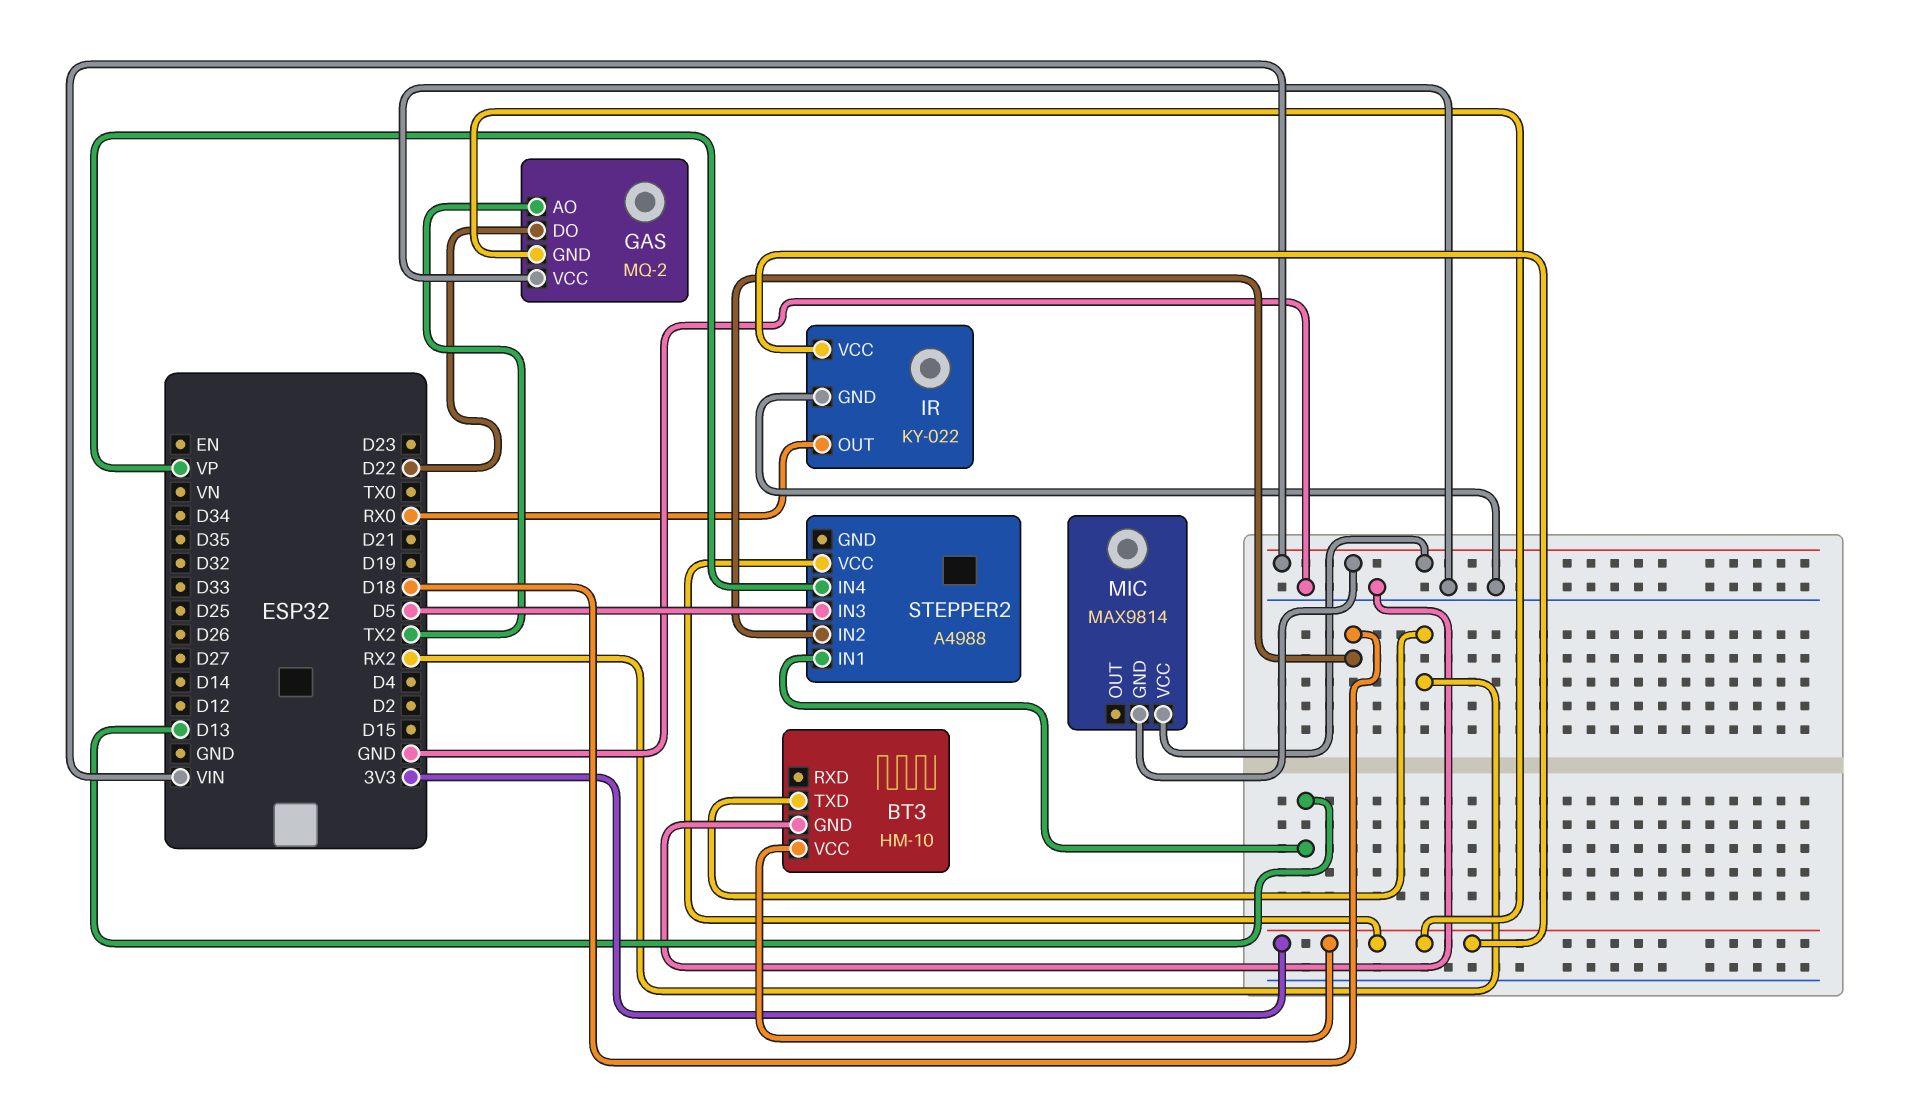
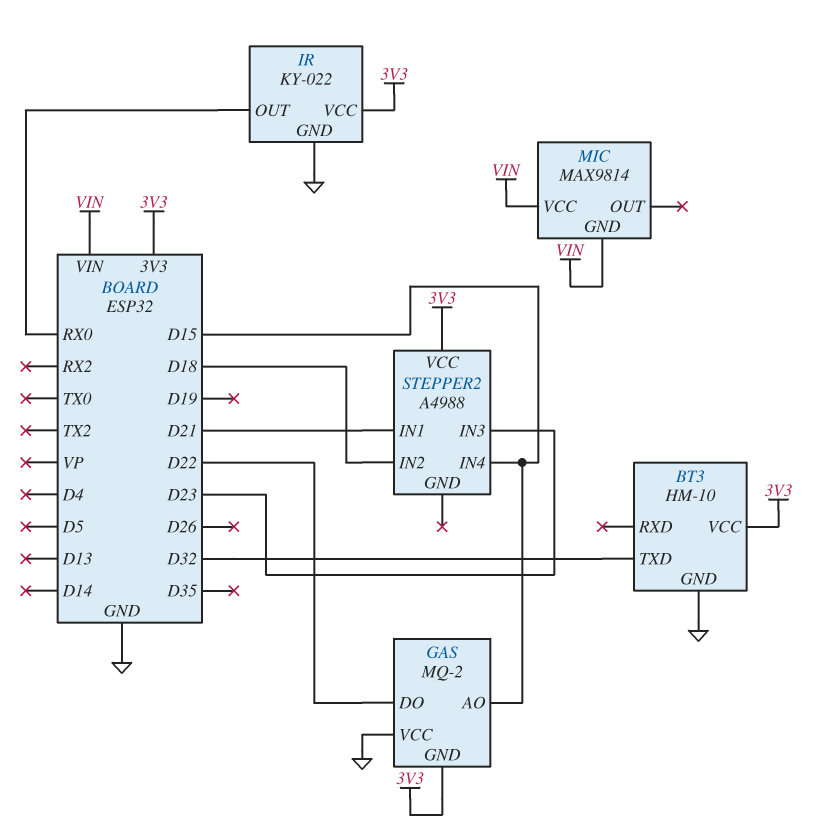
BT3 pin TXD: RX2 -> D32
GAS pin AO: TX2 -> D15
STEPPER2 pin IN1: D13 -> D21
STEPPER2 pin IN3: D5 -> D23
STEPPER2 pin IN4: VP -> D15

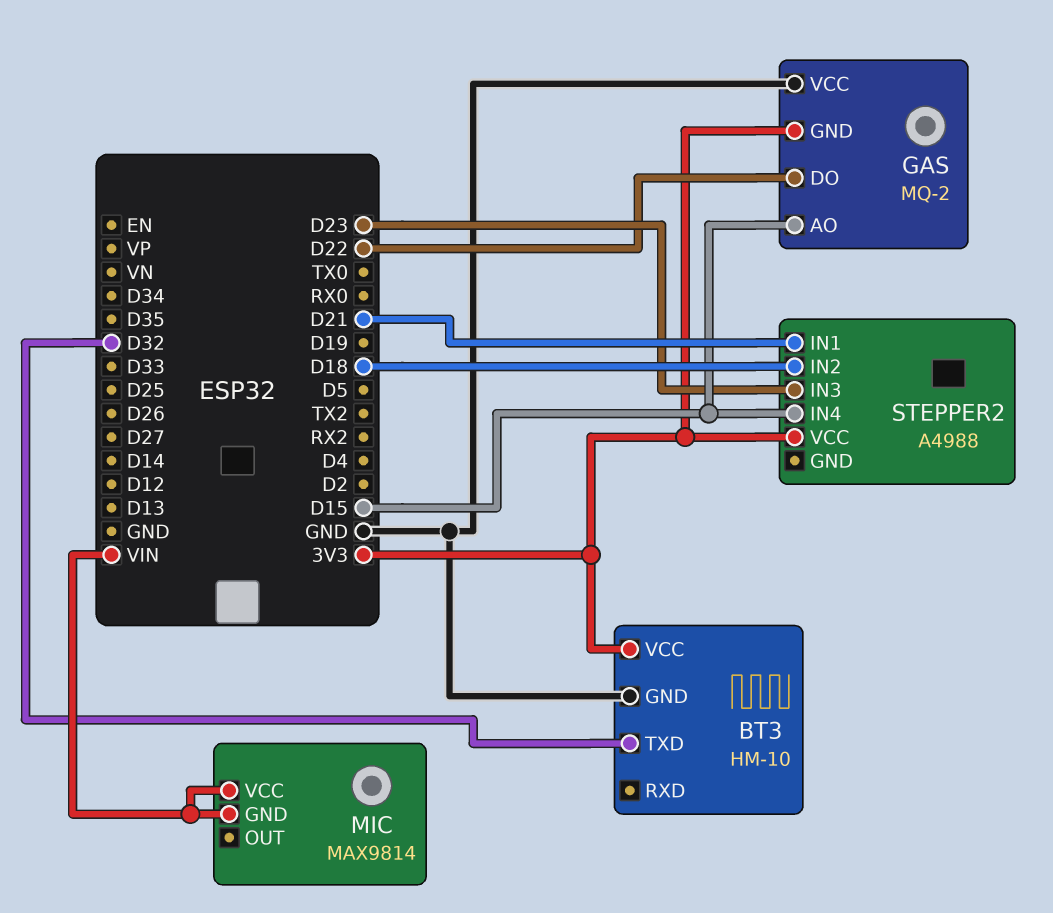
IR: KY-022 -> none
IR pin GND: GND -> none
IR pin OUT: RX0 -> none
IR pin VCC: 3V3 -> none

